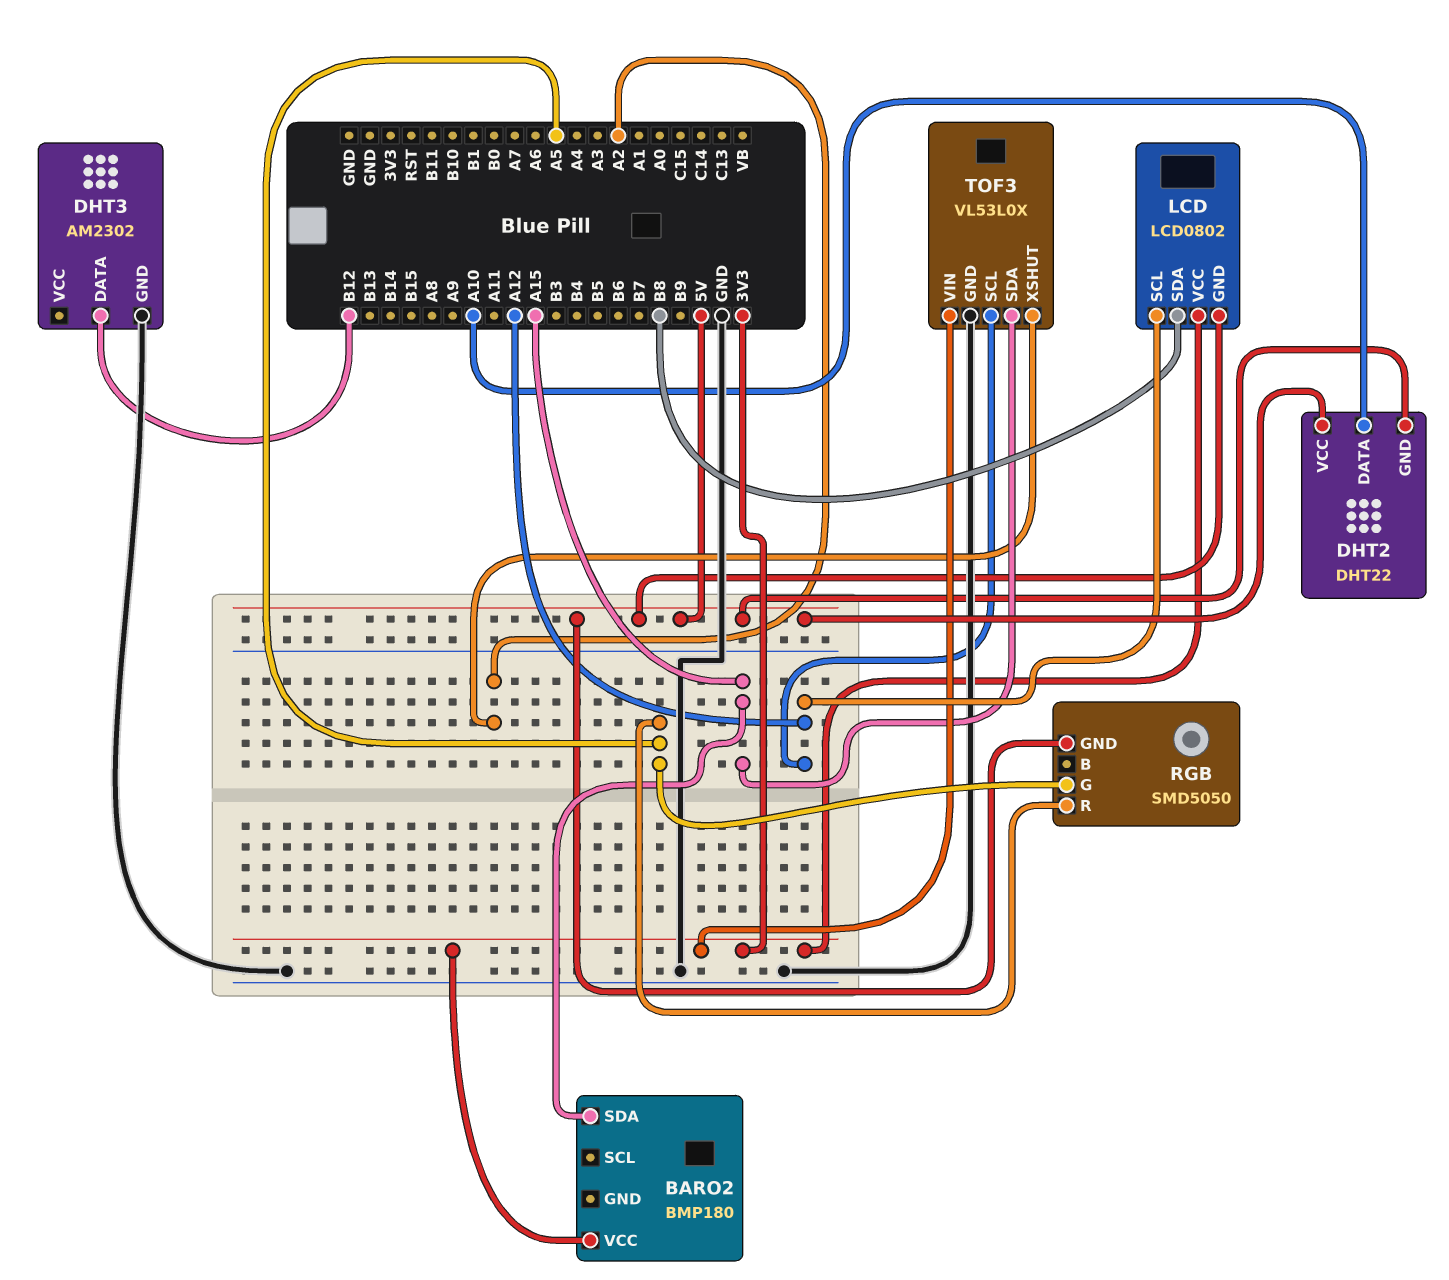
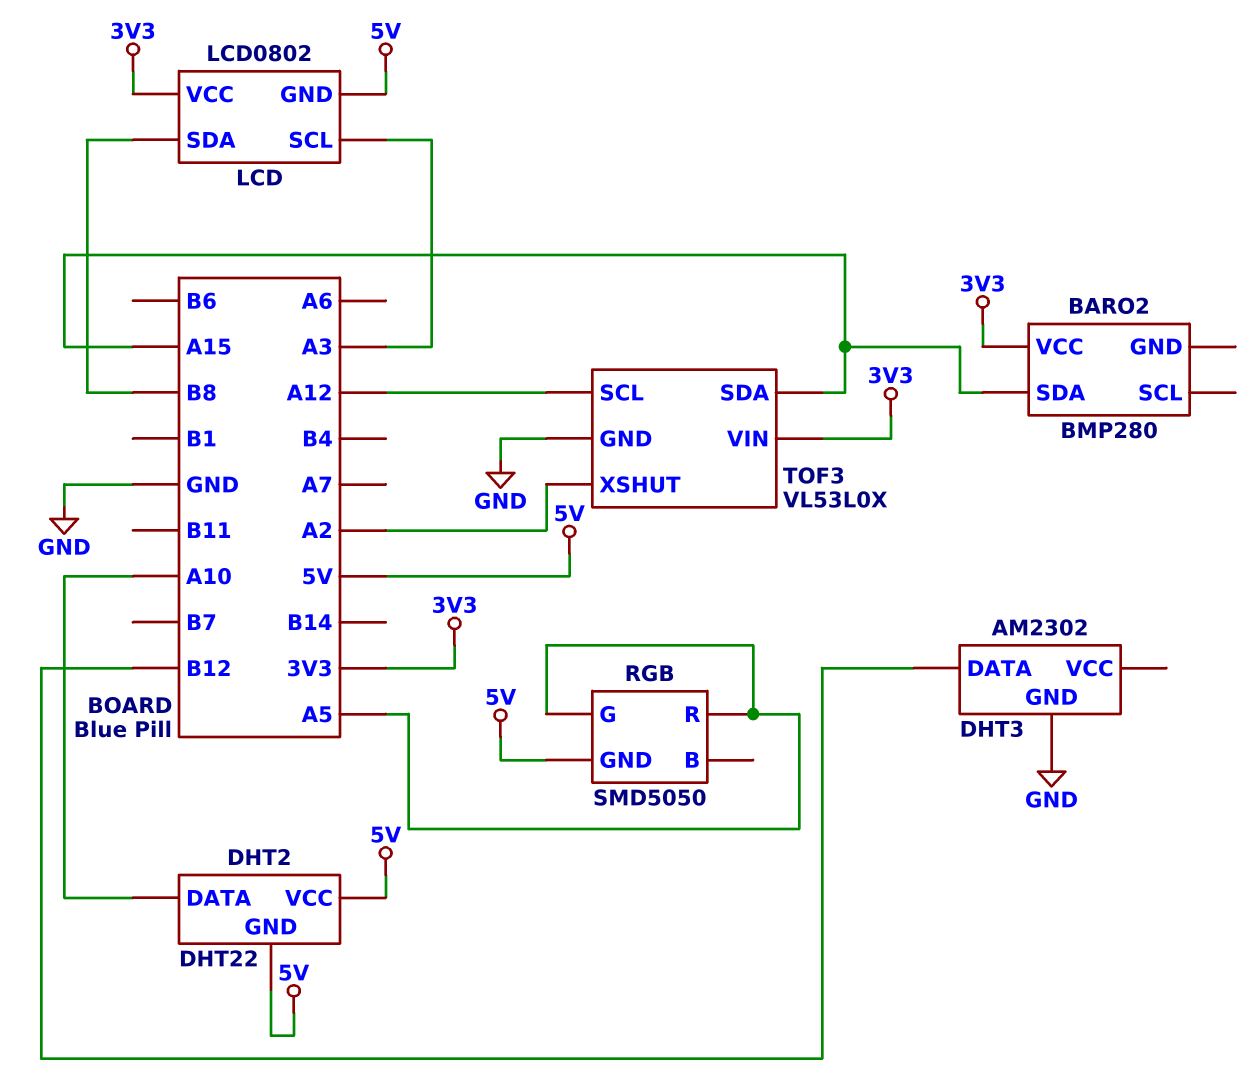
BARO2: BMP180 -> BMP280
LCD pin SCL: A12 -> A3

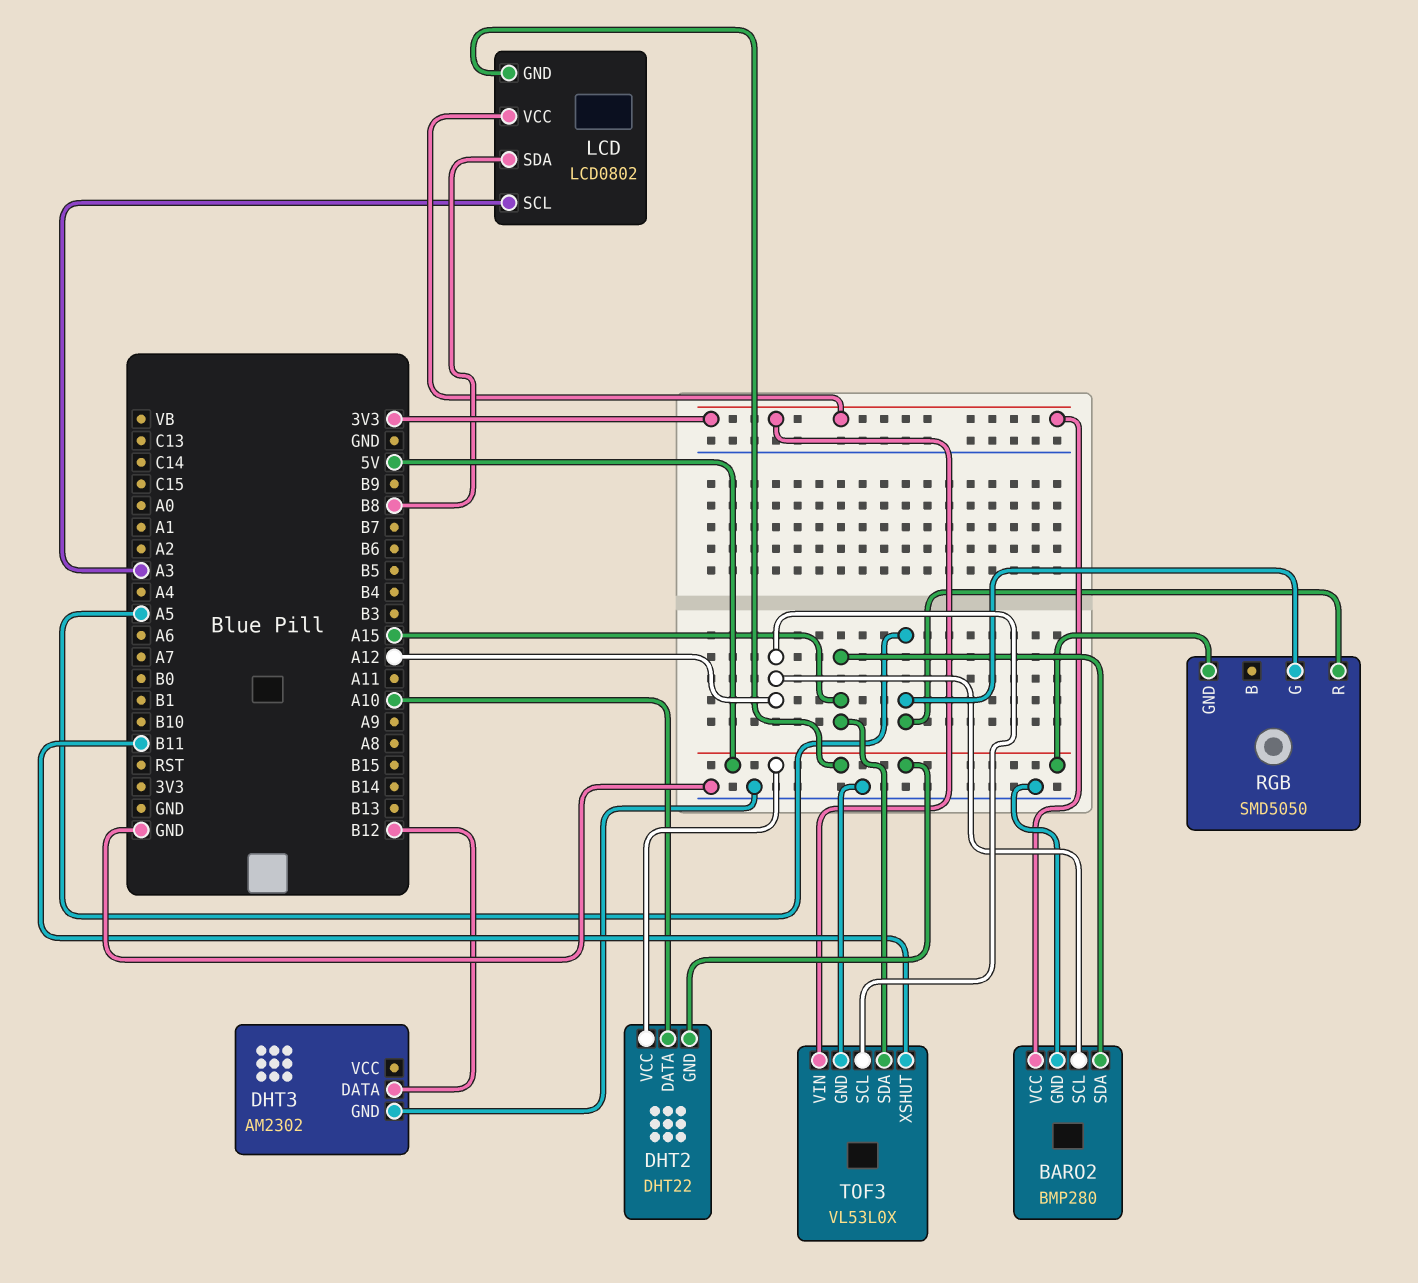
BARO2 pin GND: none -> GND
BARO2 pin SCL: none -> A12
TOF3 pin XSHUT: A2 -> B11

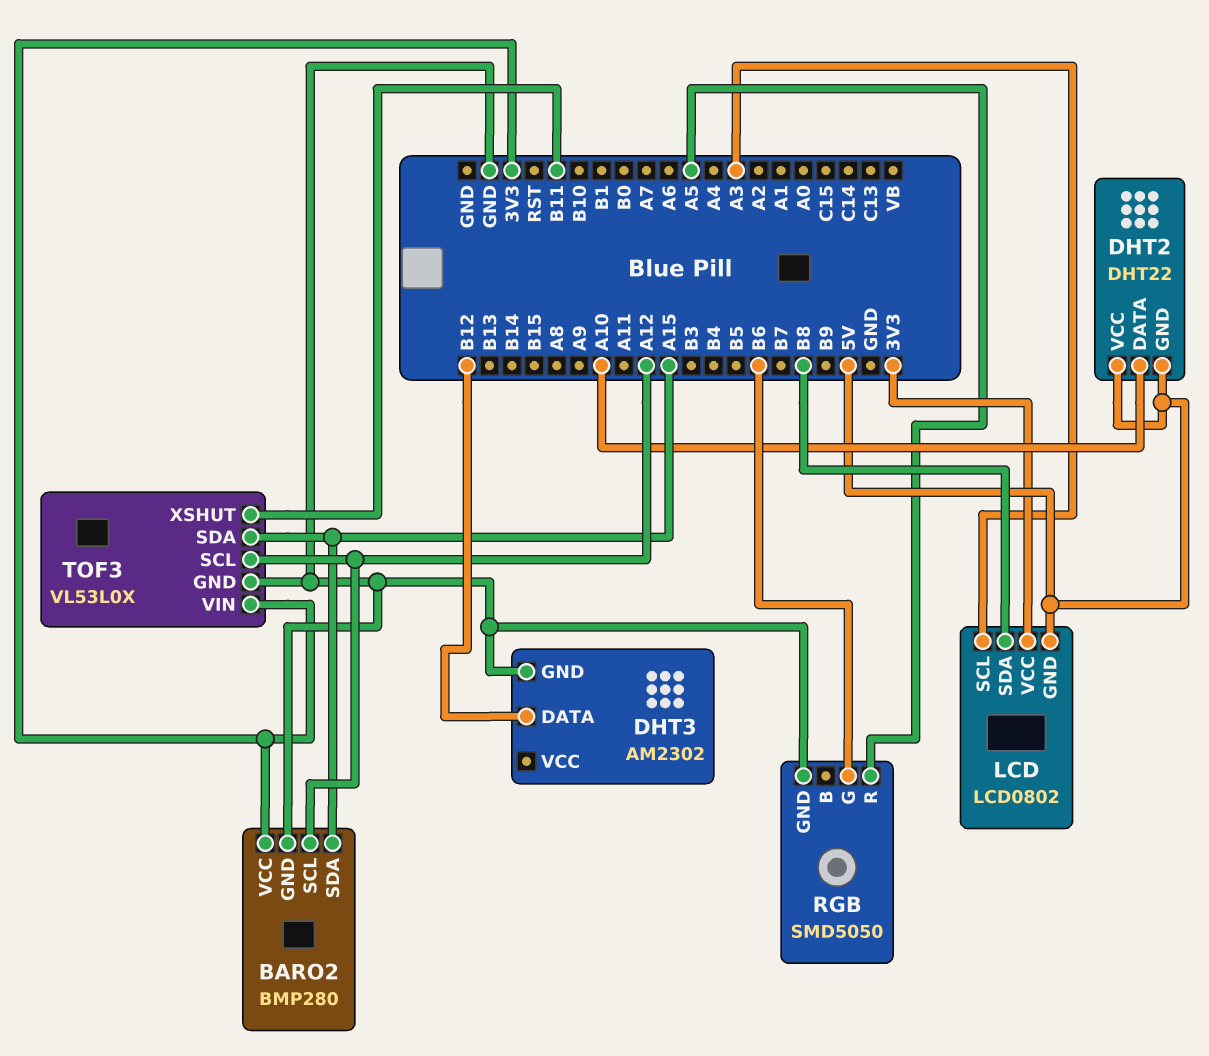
RGB pin G: A5 -> B6
RGB pin GND: 5V -> GND

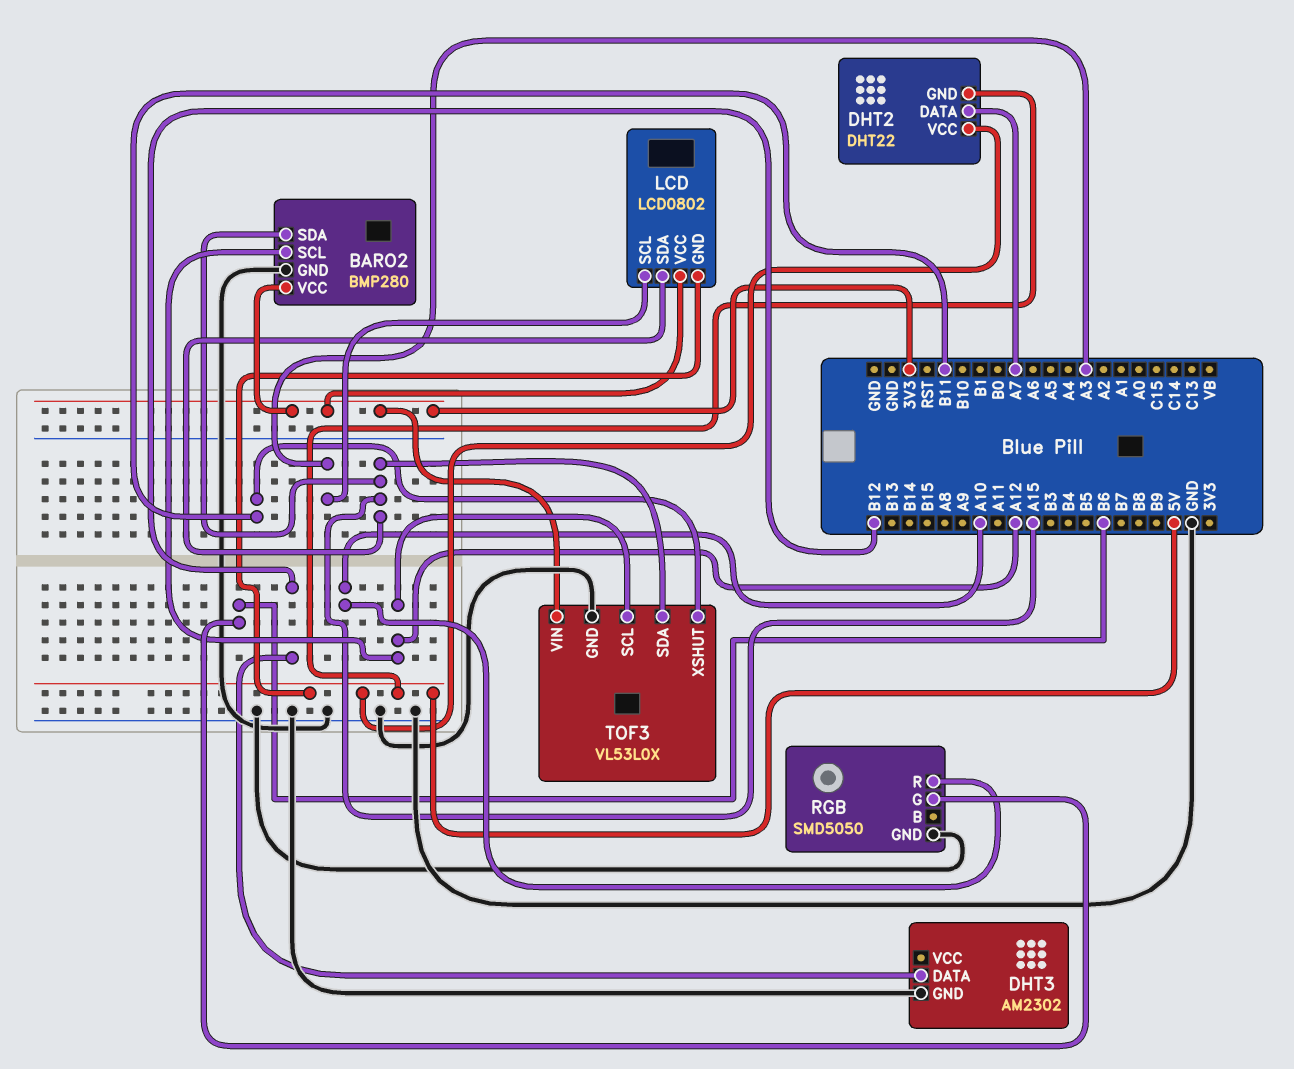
DHT2 pin DATA: A10 -> A7
LCD pin SDA: B8 -> A15
RGB pin R: A5 -> A10

